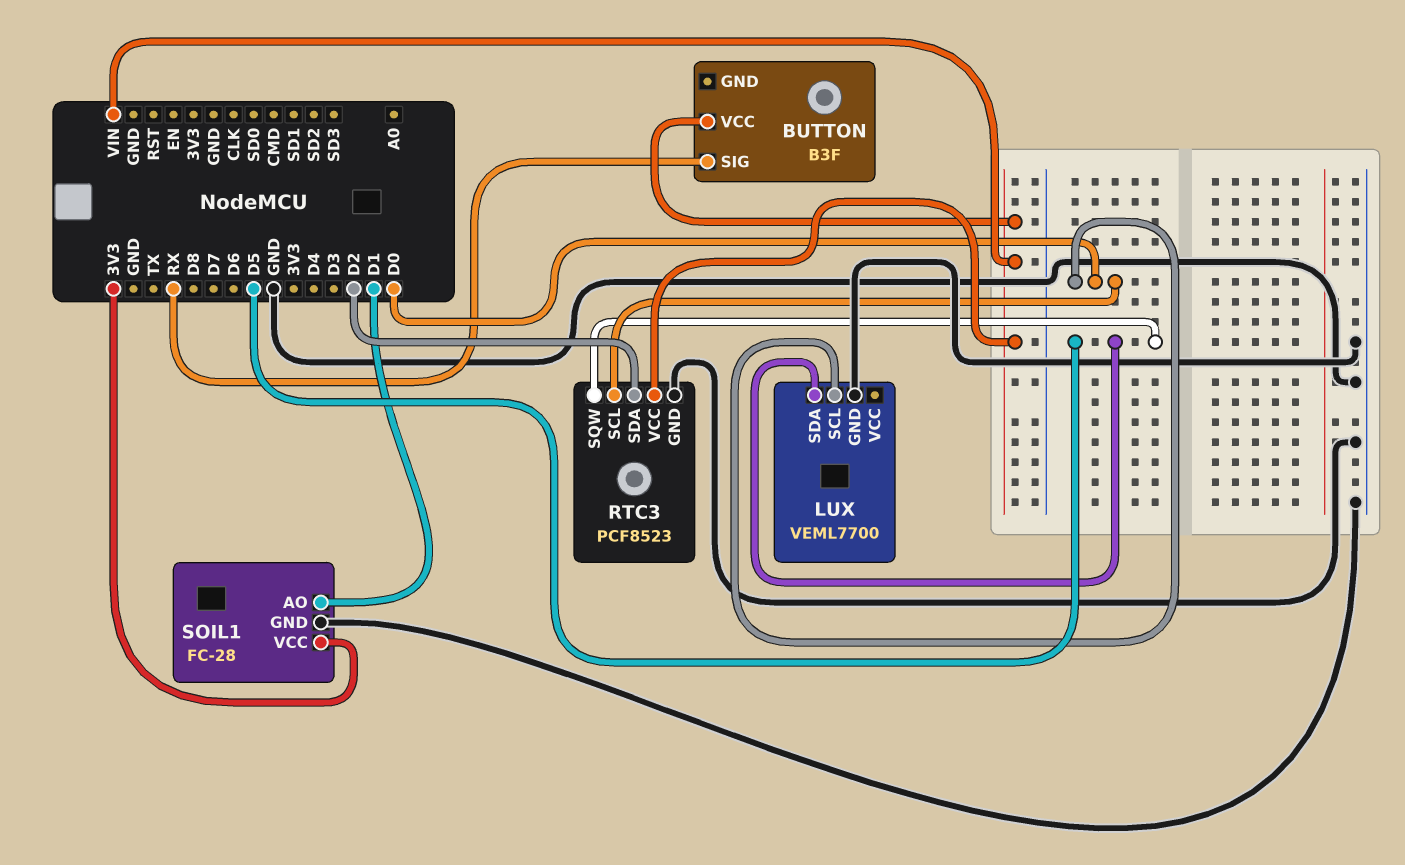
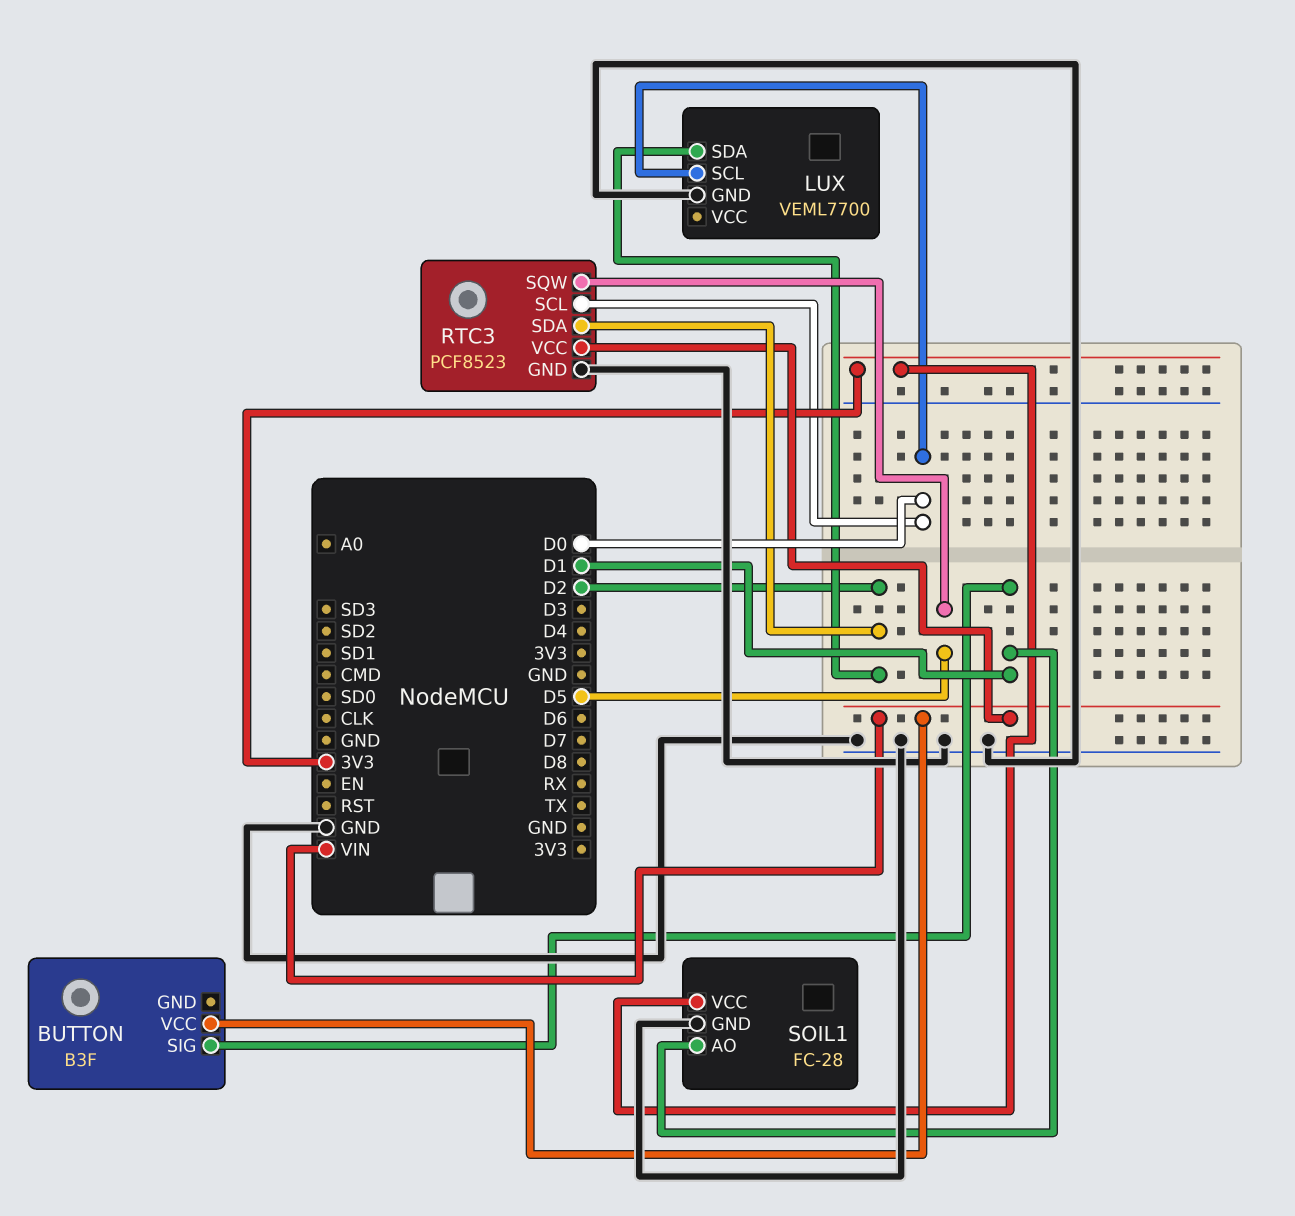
BUTTON pin SIG: RX -> D1
LUX pin SDA: D5 -> D2

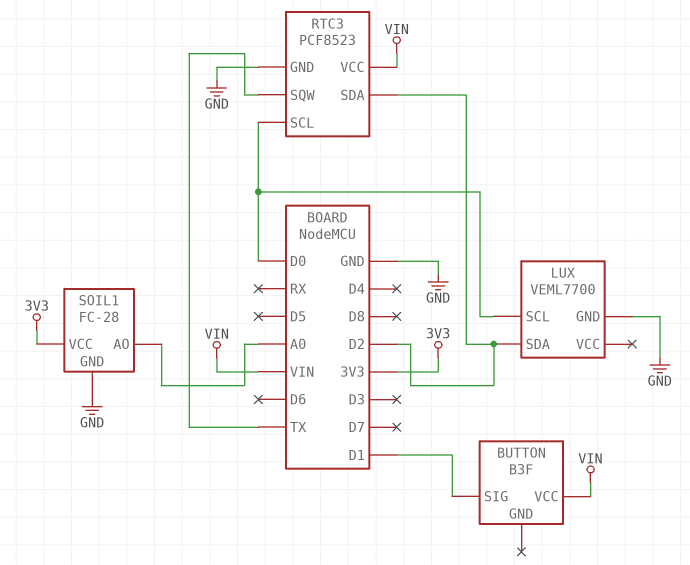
RTC3 pin SQW: D5 -> TX
SOIL1 pin AO: D1 -> A0

